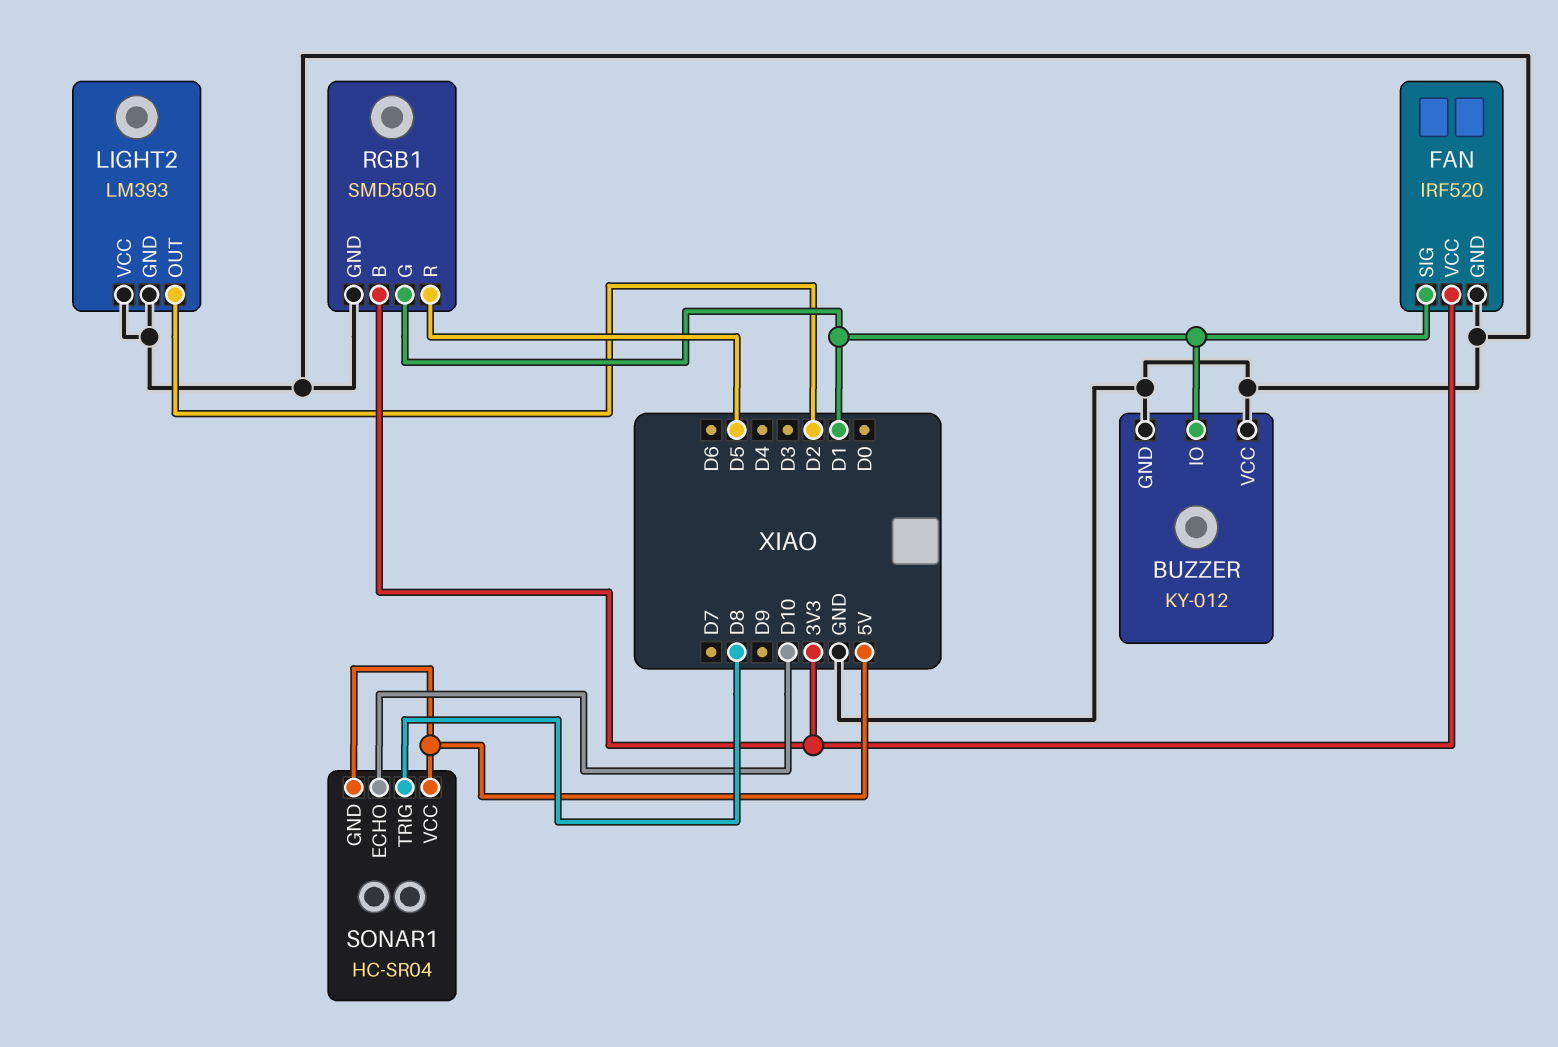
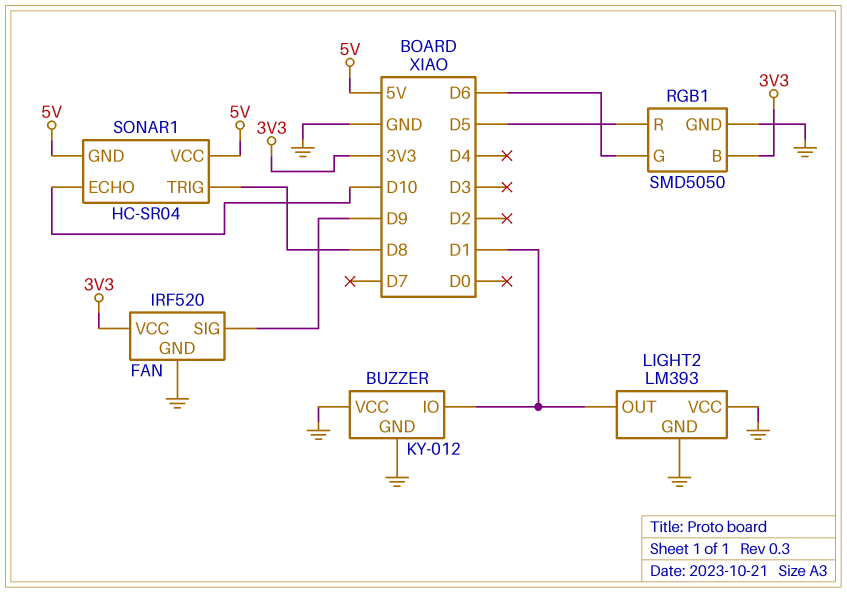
FAN pin SIG: D1 -> D9
LIGHT2 pin OUT: D2 -> D1
RGB1 pin G: D1 -> D6

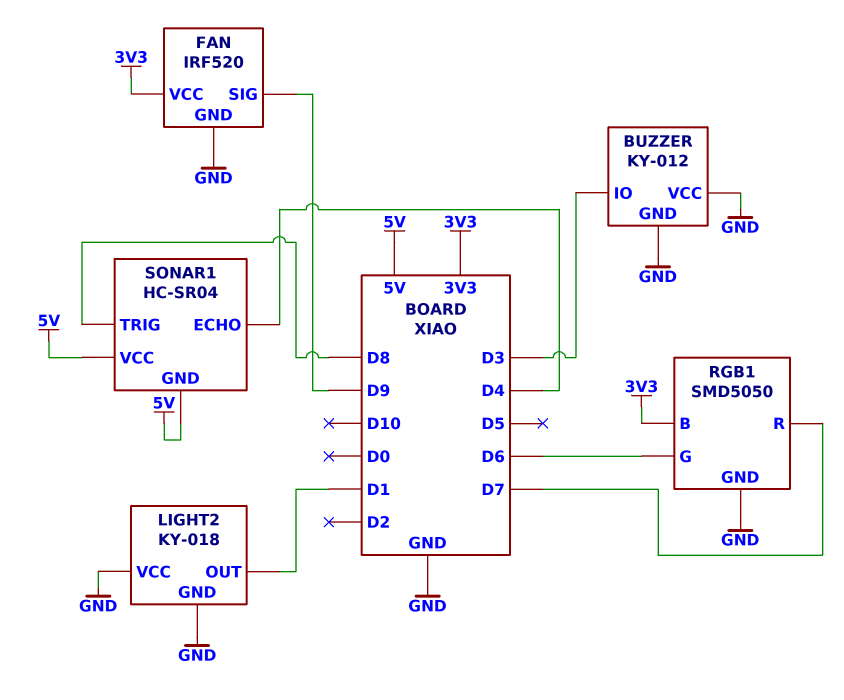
BUZZER pin IO: D1 -> D3
LIGHT2: LM393 -> KY-018
RGB1 pin R: D5 -> D7
SONAR1 pin ECHO: D10 -> D4

